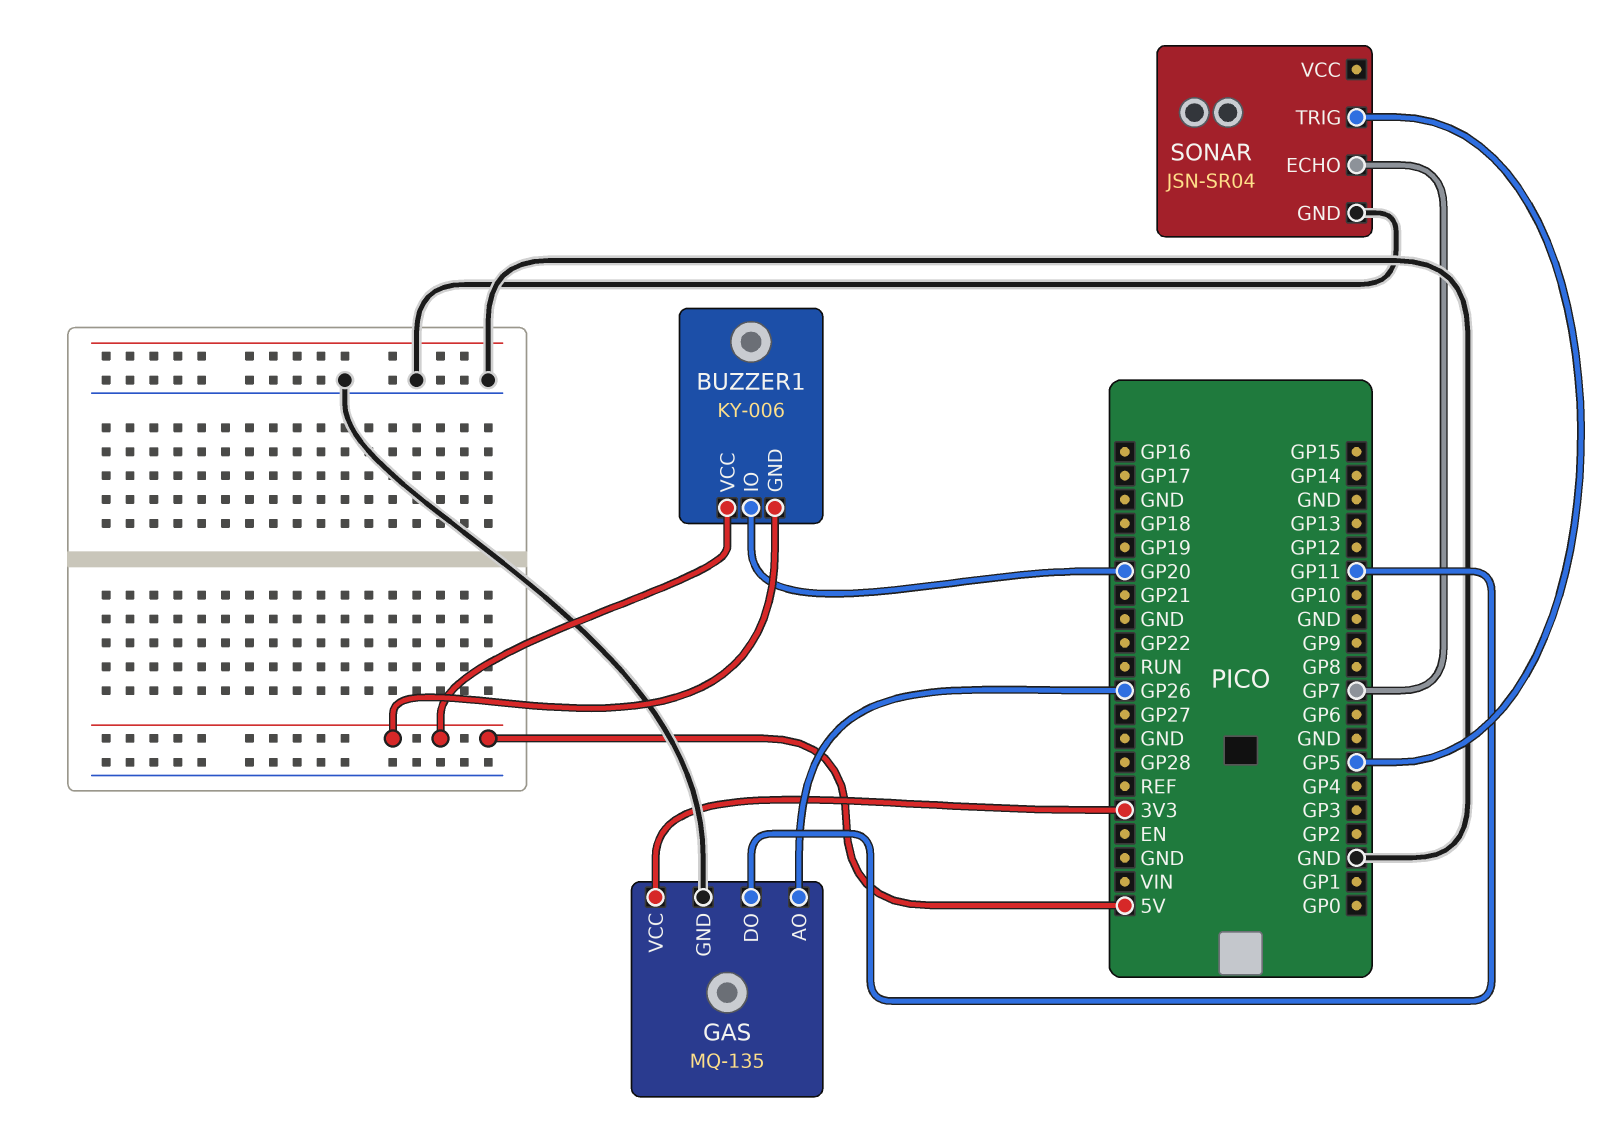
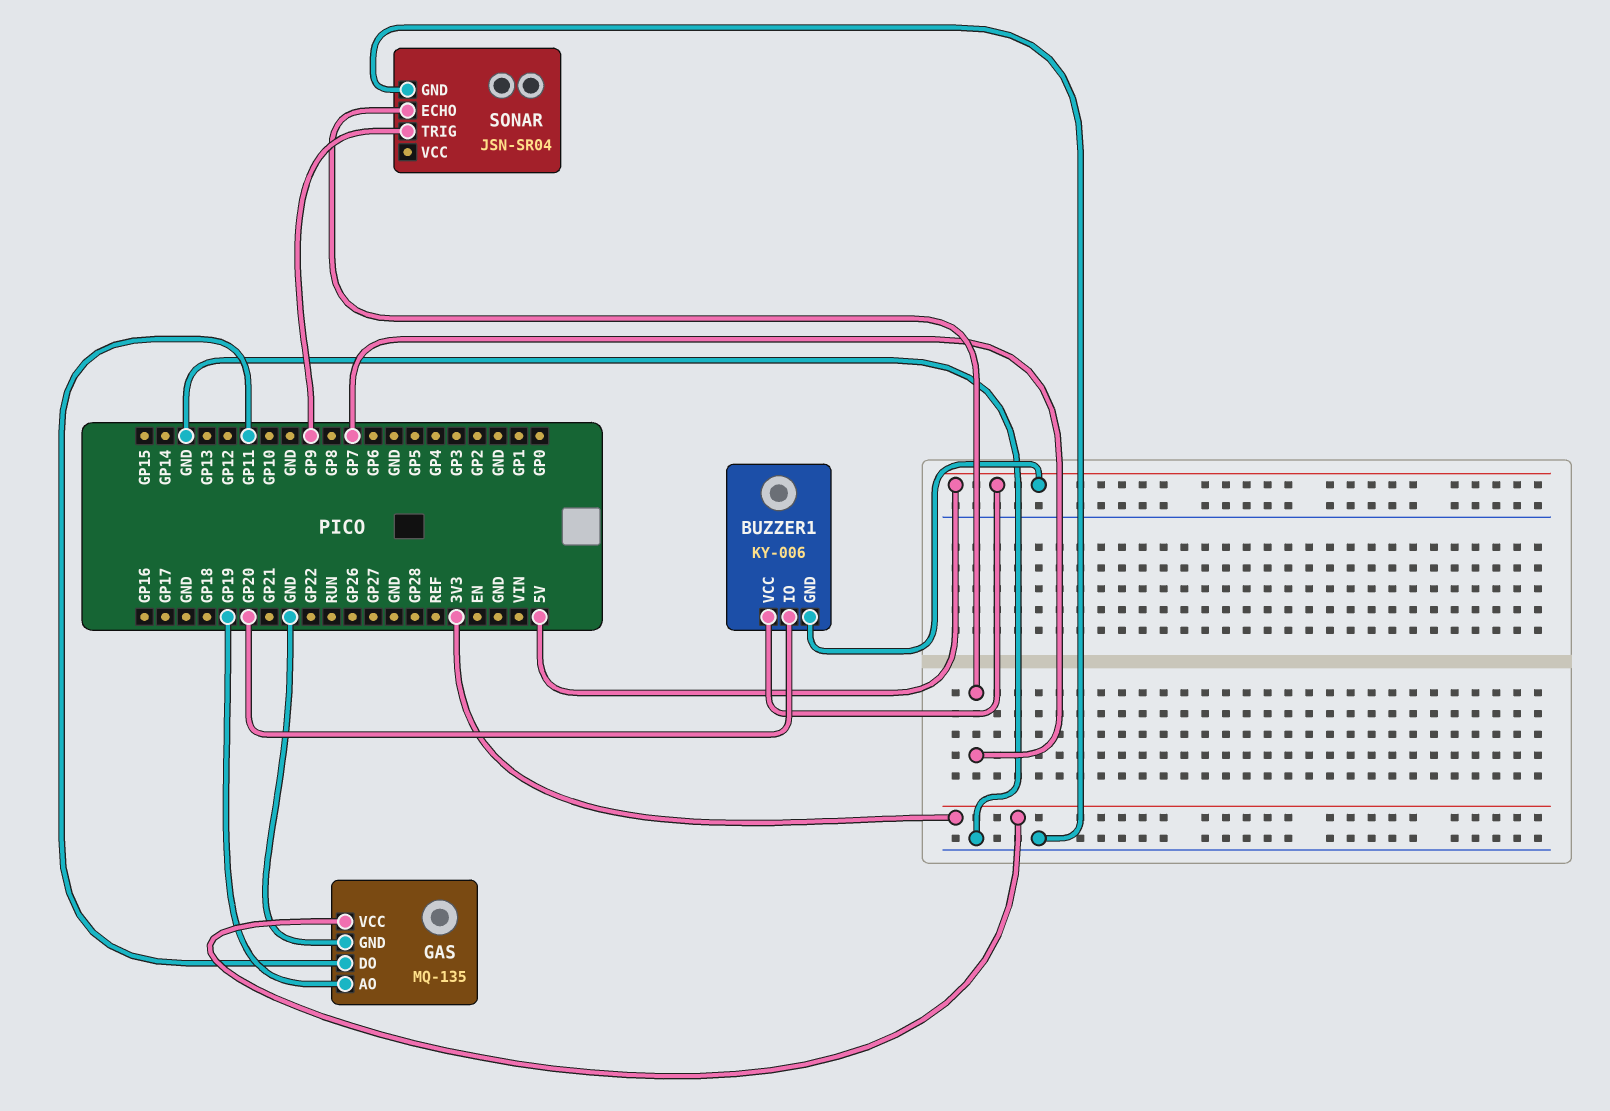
GAS pin AO: GP26 -> GP19
SONAR pin TRIG: GP5 -> GP9

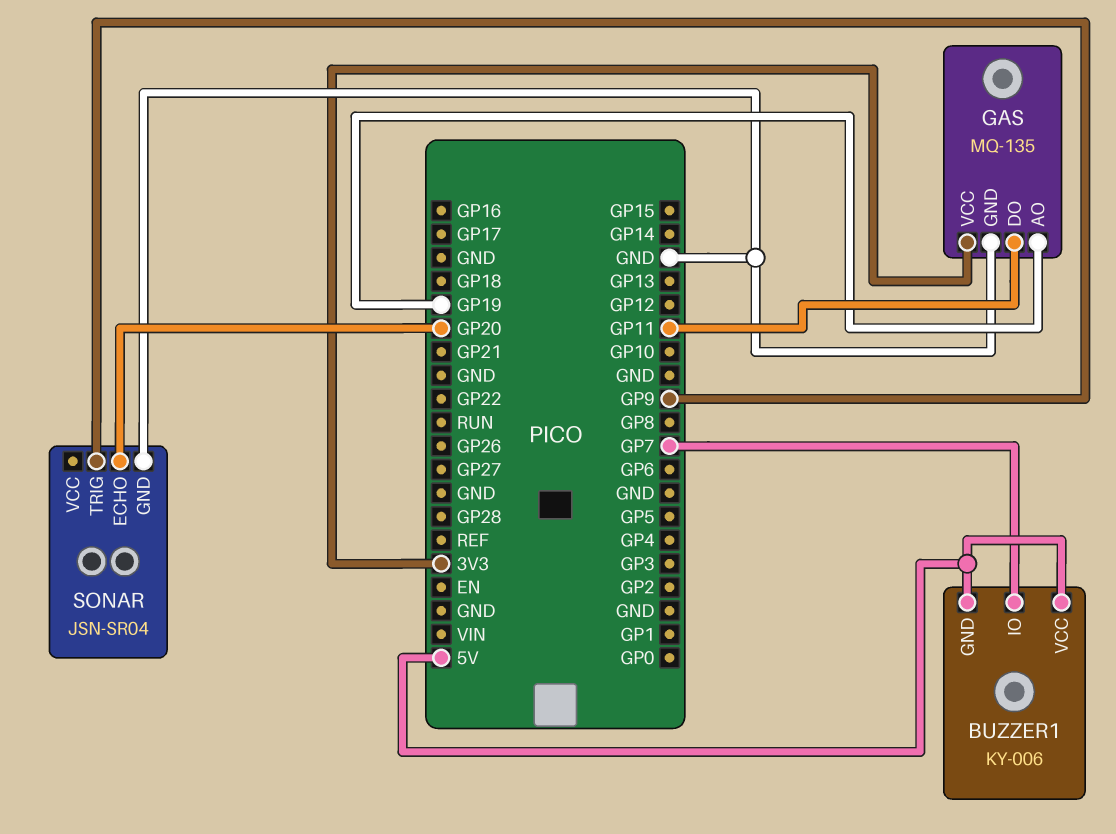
BUZZER1 pin IO: GP20 -> GP7
SONAR pin ECHO: GP7 -> GP20

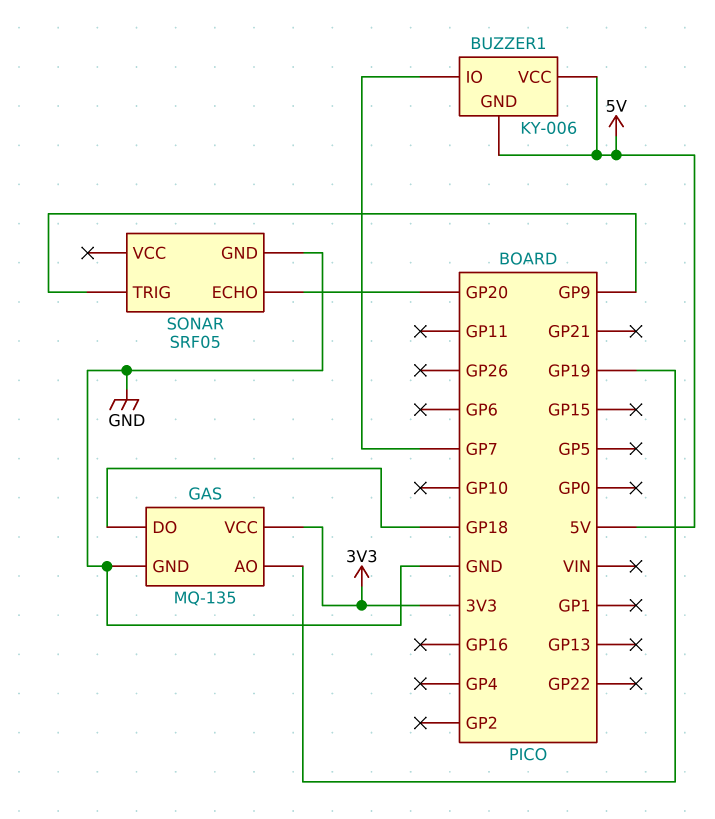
GAS pin DO: GP11 -> GP18
SONAR: JSN-SR04 -> SRF05

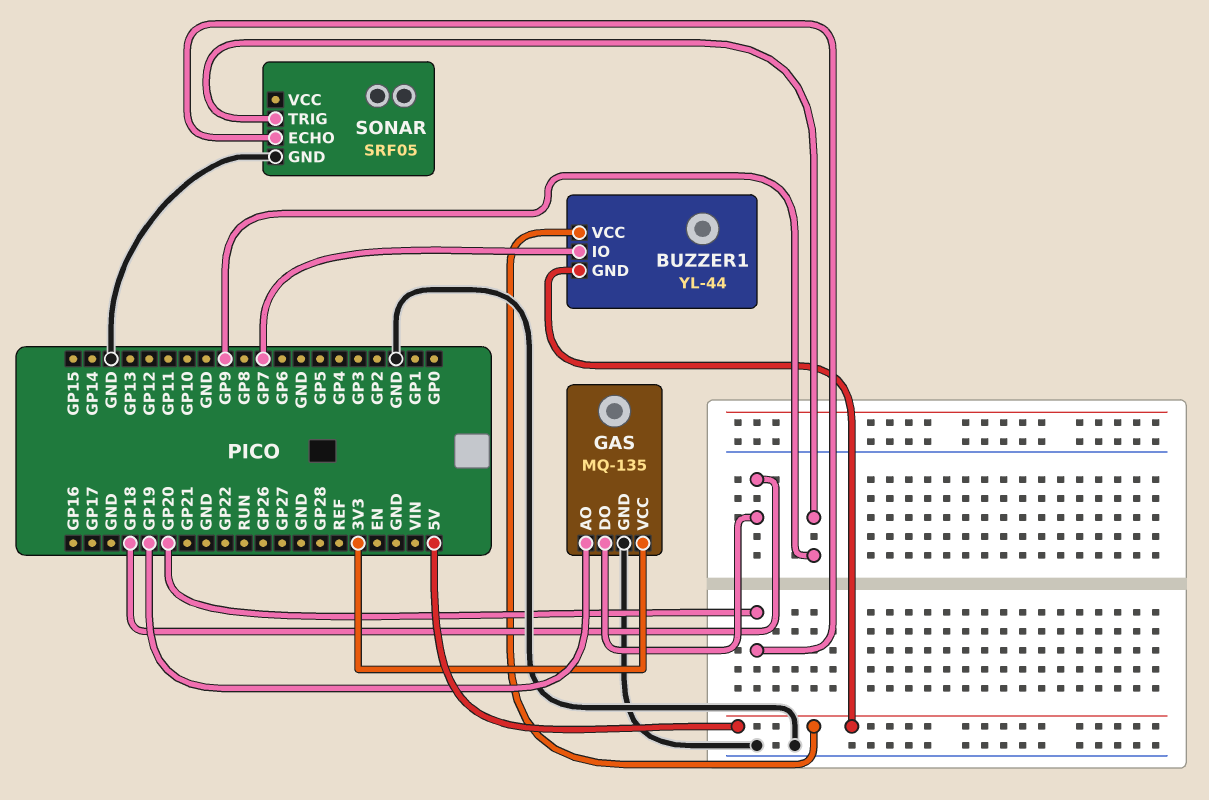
BUZZER1: KY-006 -> YL-44

